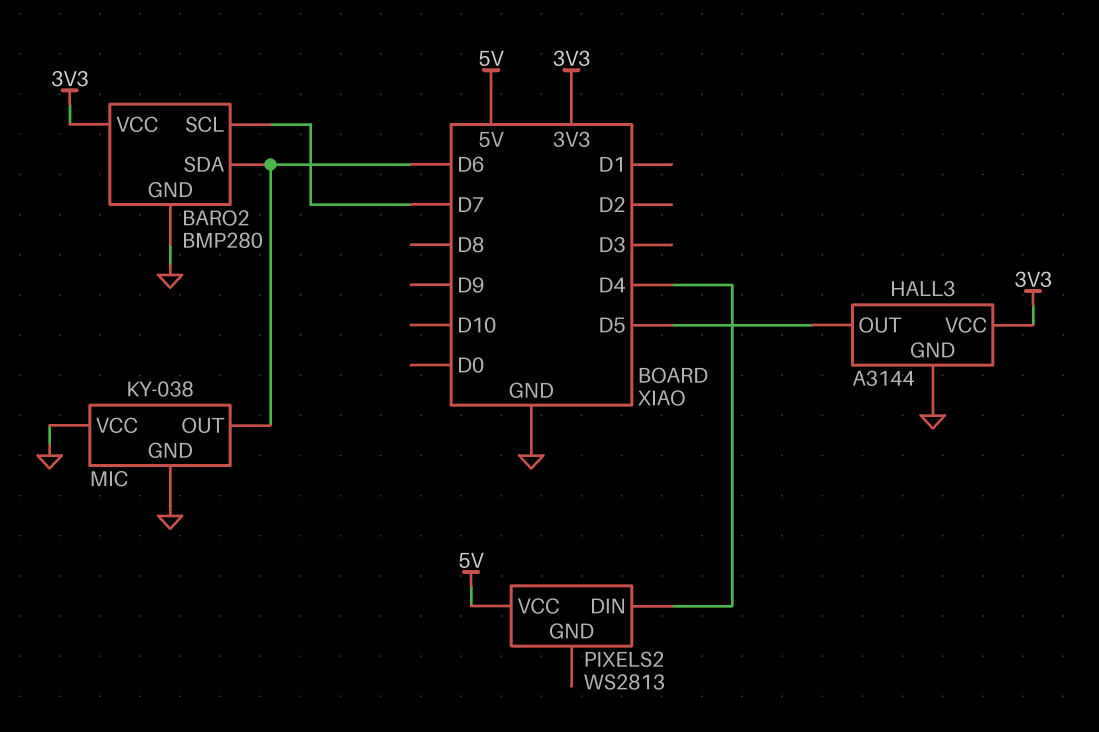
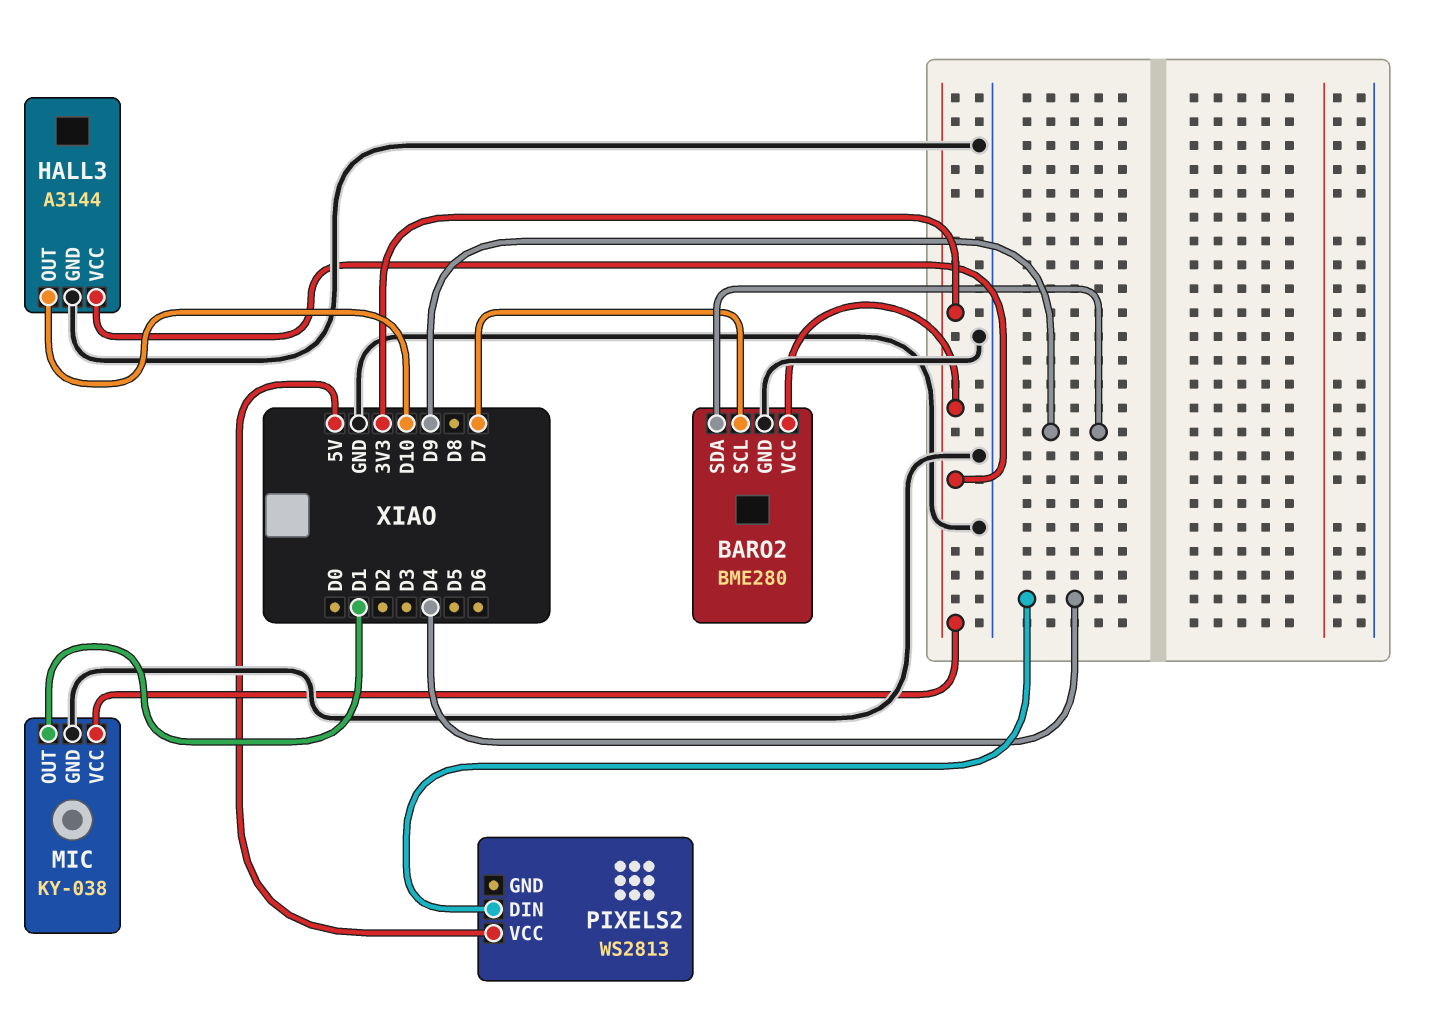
BARO2: BMP280 -> BME280
BARO2 pin SDA: D6 -> D9
HALL3 pin OUT: D5 -> D10
MIC pin OUT: D6 -> D1
MIC pin VCC: GND -> 3V3

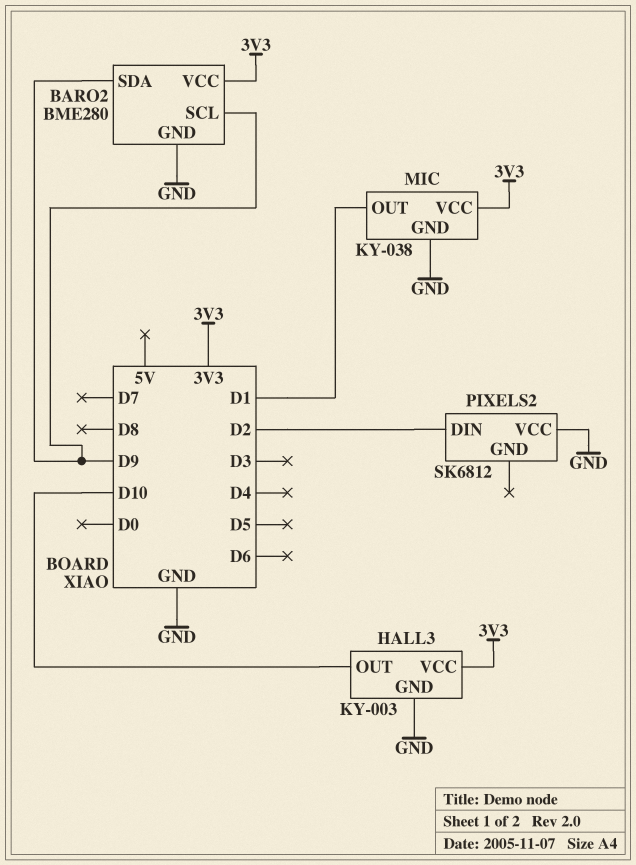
BARO2 pin SCL: D7 -> D9
HALL3: A3144 -> KY-003
PIXELS2: WS2813 -> SK6812
PIXELS2 pin DIN: D4 -> D2
PIXELS2 pin VCC: 5V -> GND

